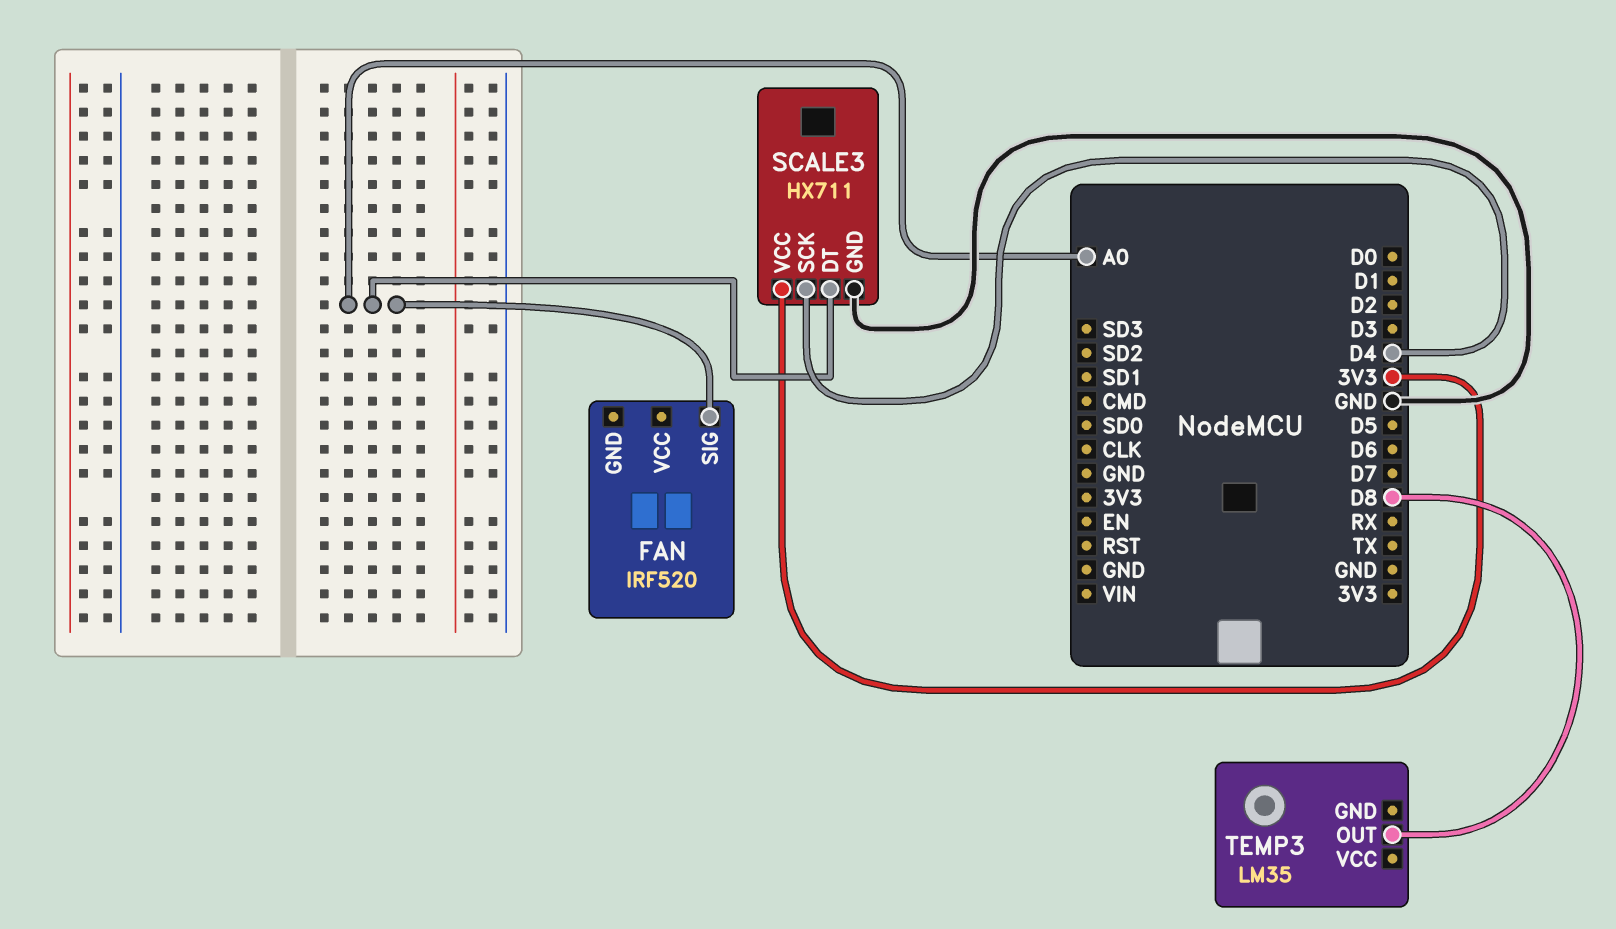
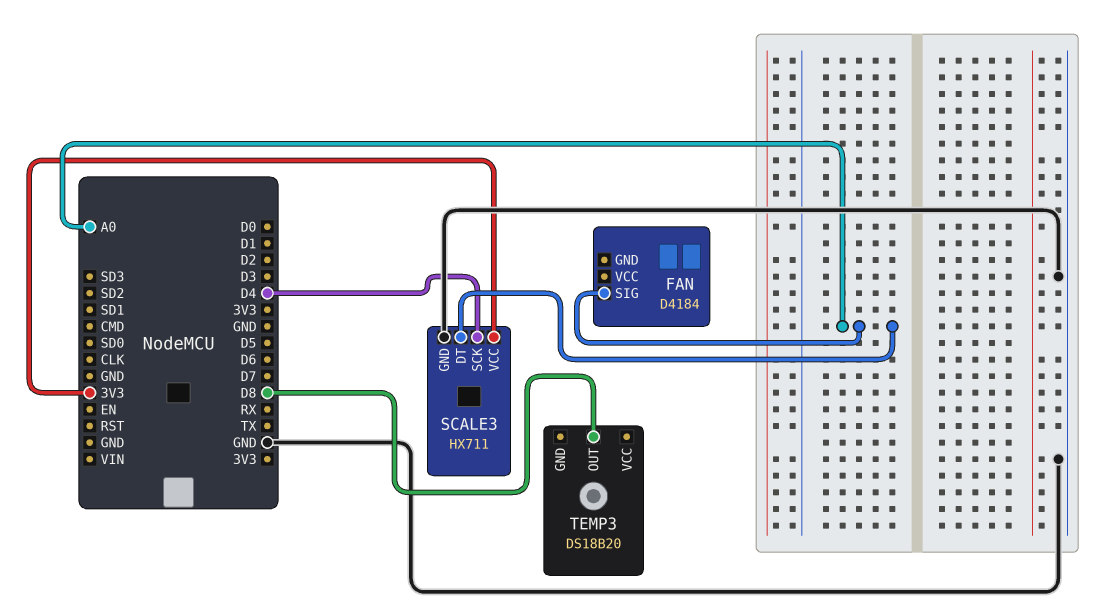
FAN: IRF520 -> D4184
TEMP3: LM35 -> DS18B20

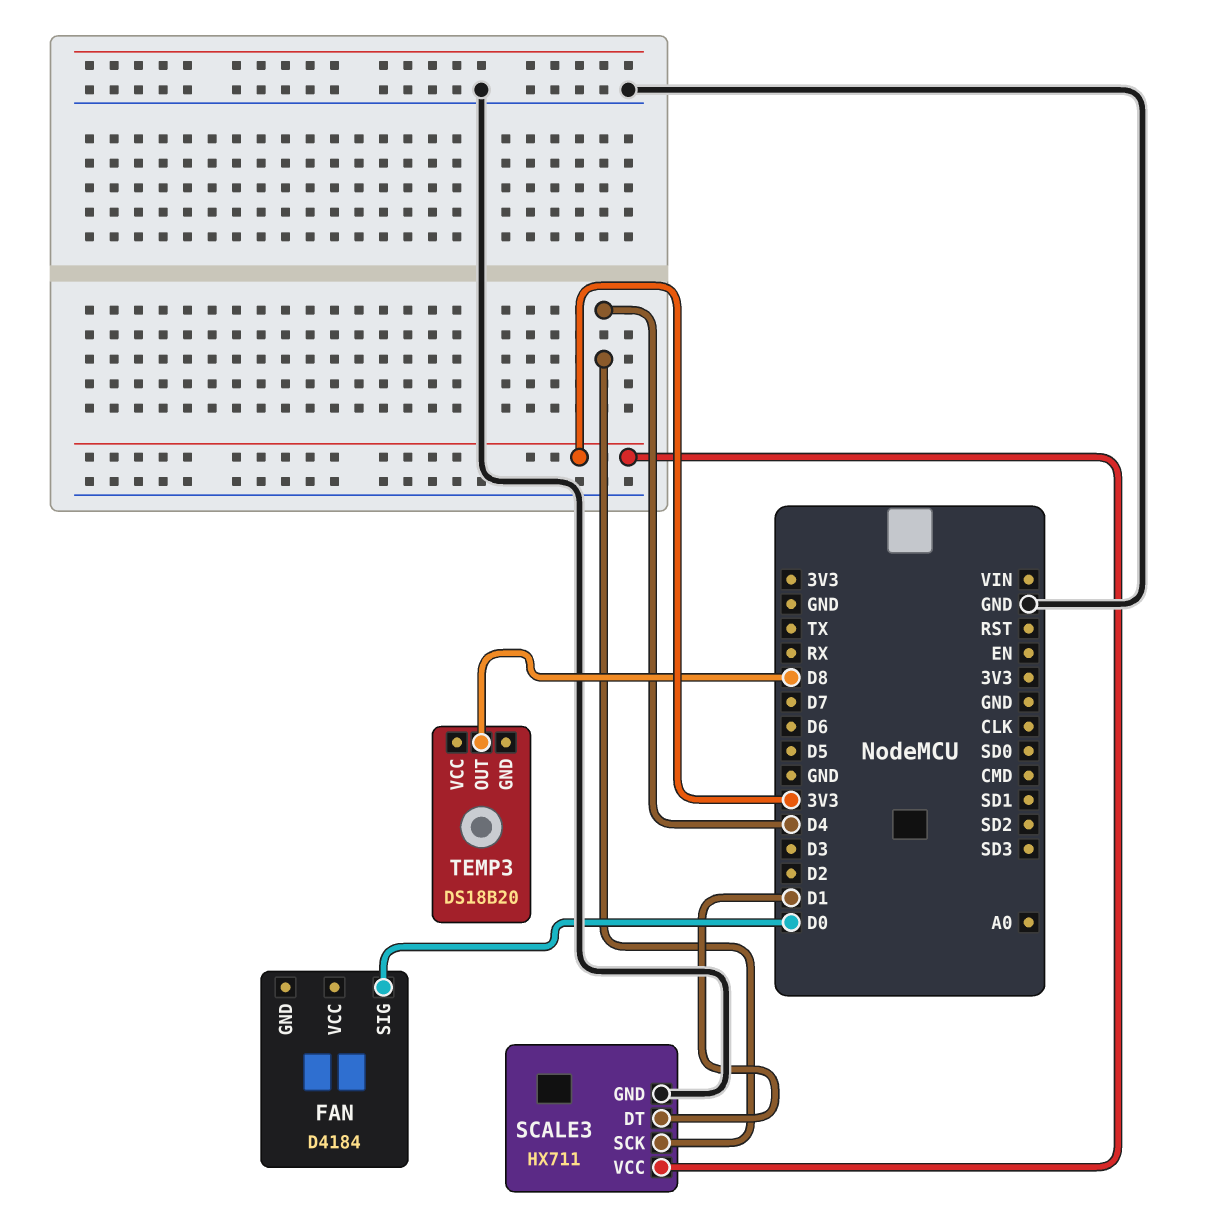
FAN pin SIG: A0 -> D0
SCALE3 pin DT: A0 -> D1

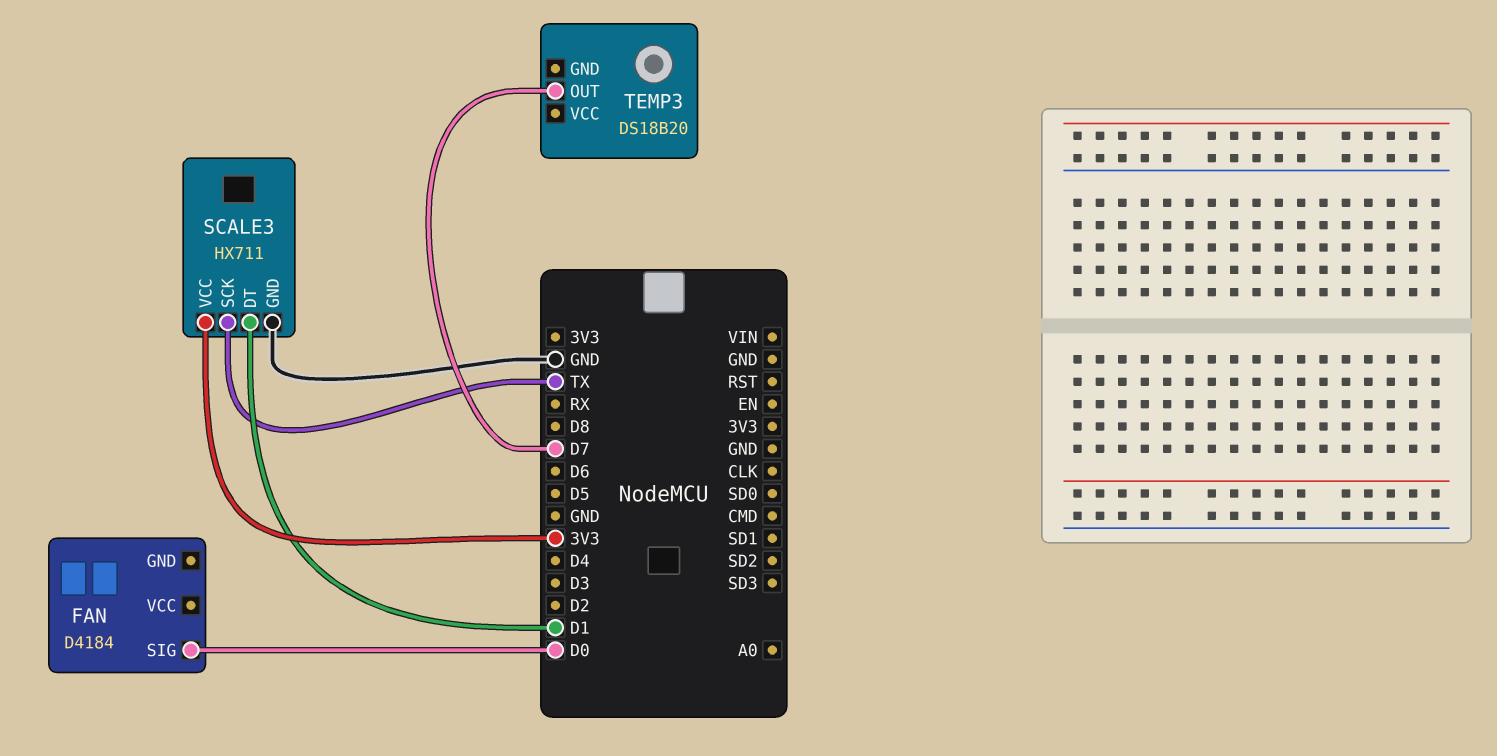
SCALE3 pin SCK: D4 -> TX
TEMP3 pin OUT: D8 -> D7

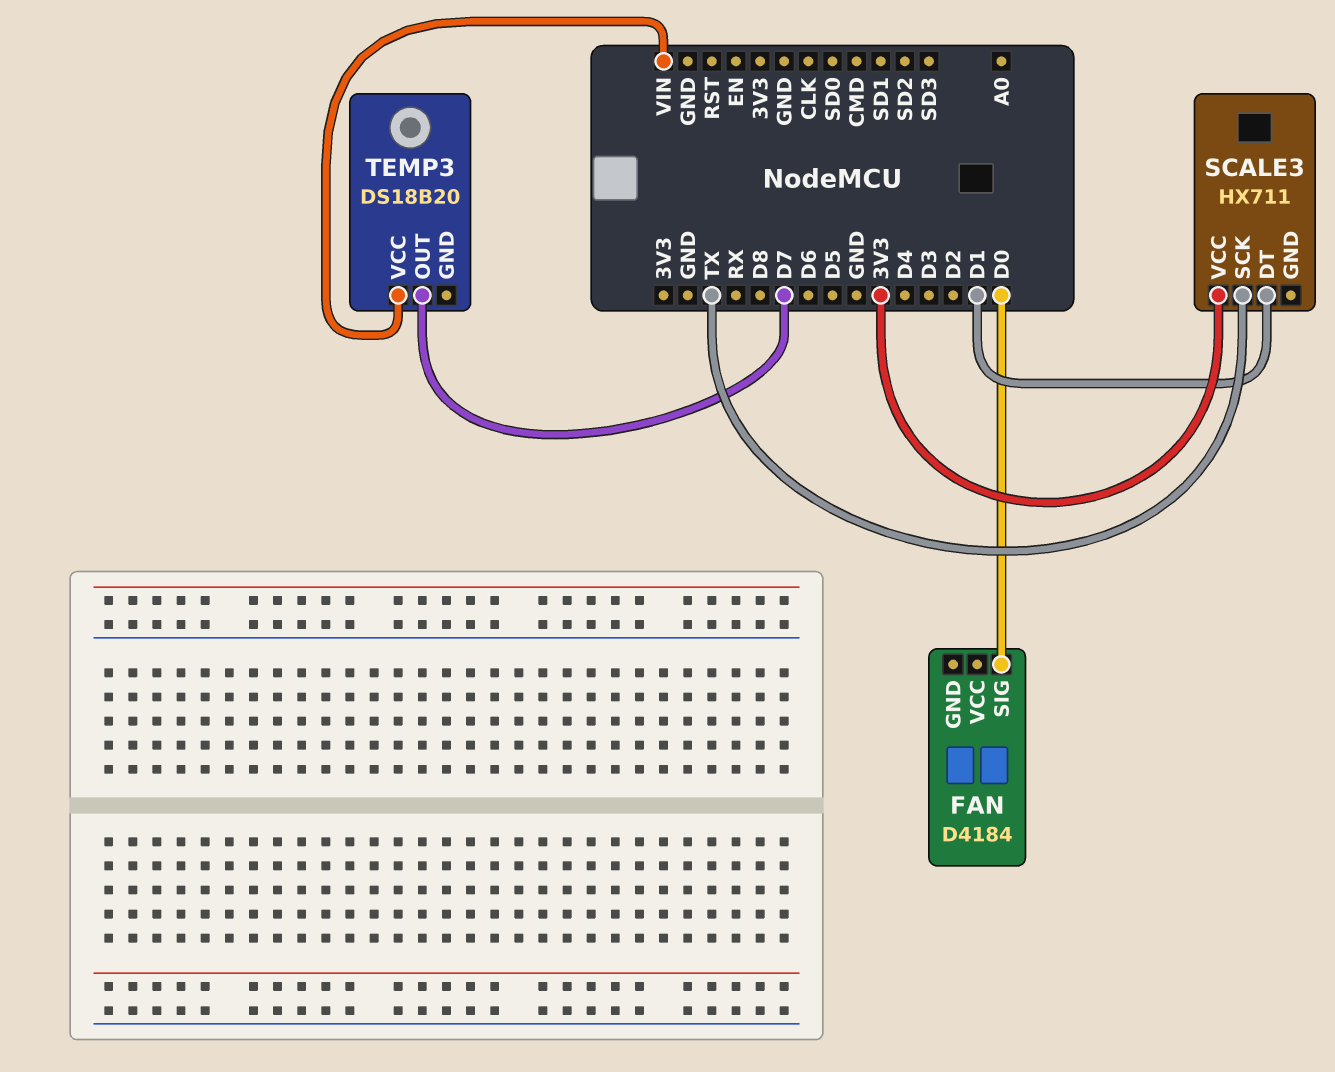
SCALE3 pin GND: GND -> none
TEMP3 pin VCC: none -> VIN

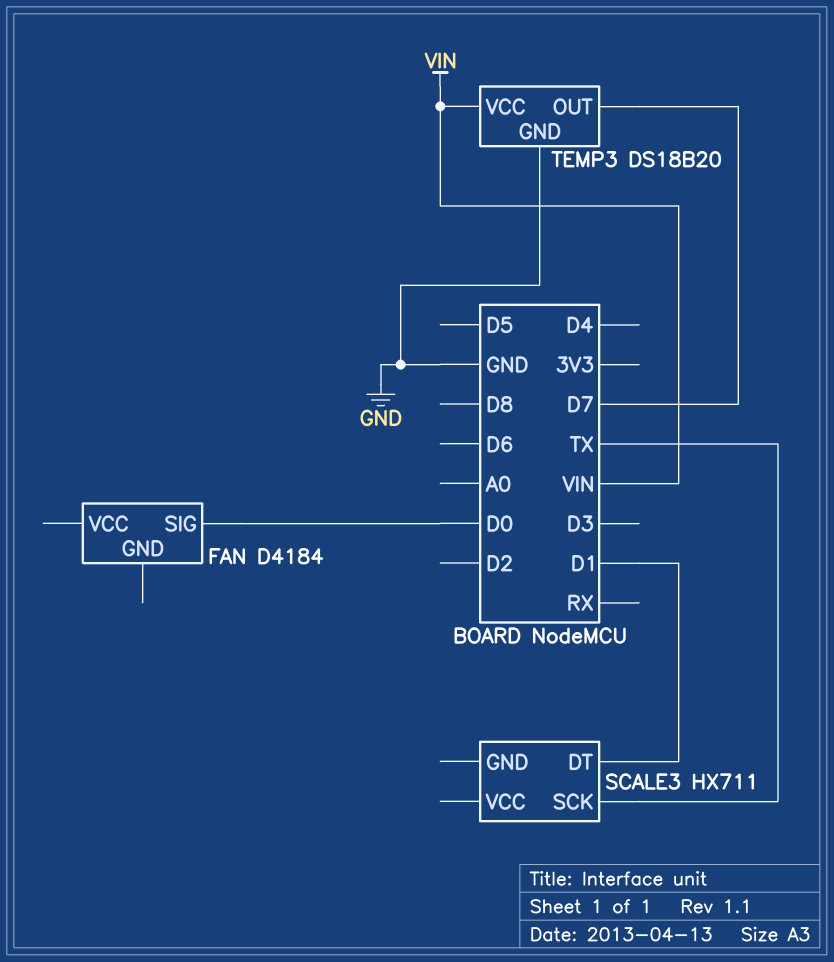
SCALE3 pin VCC: 3V3 -> none
TEMP3 pin GND: none -> GND

